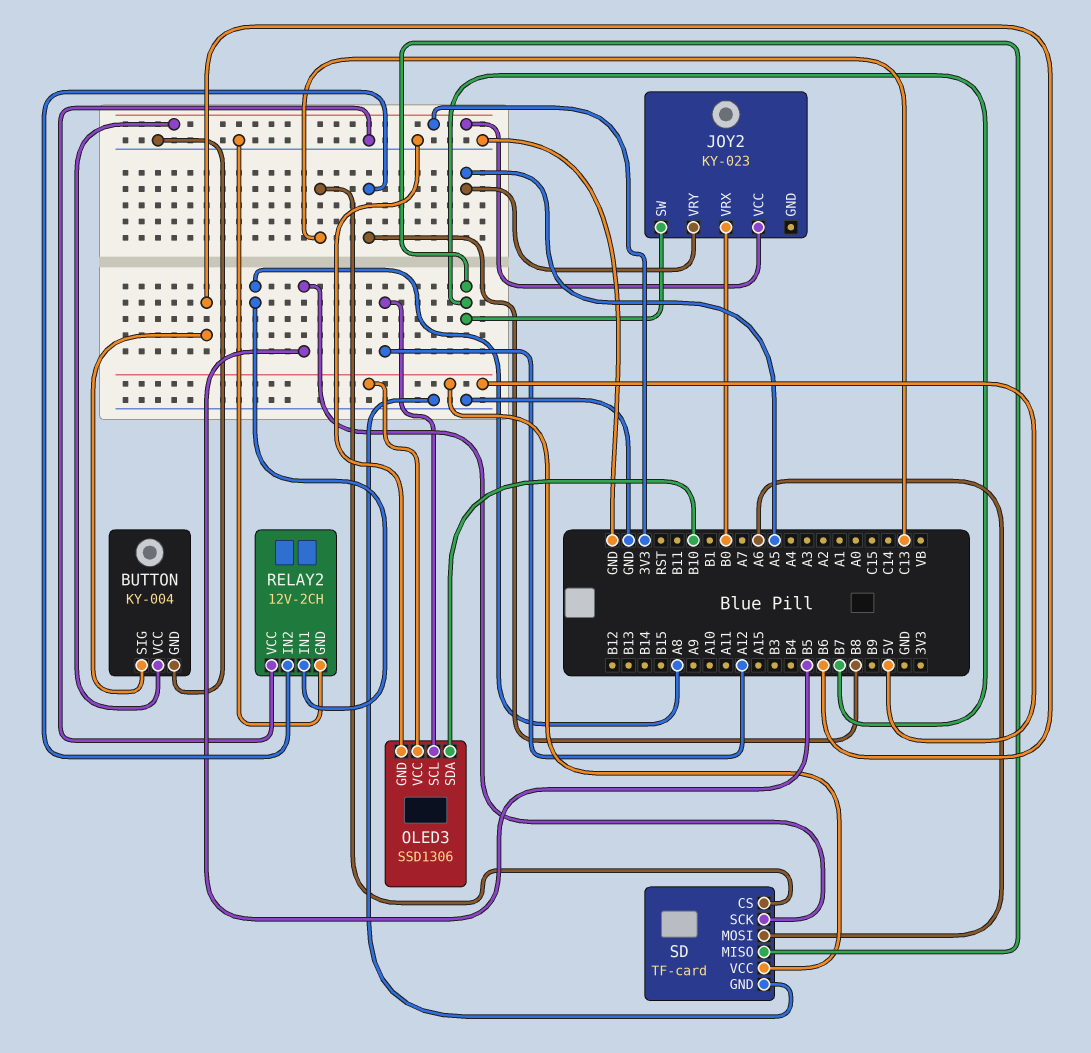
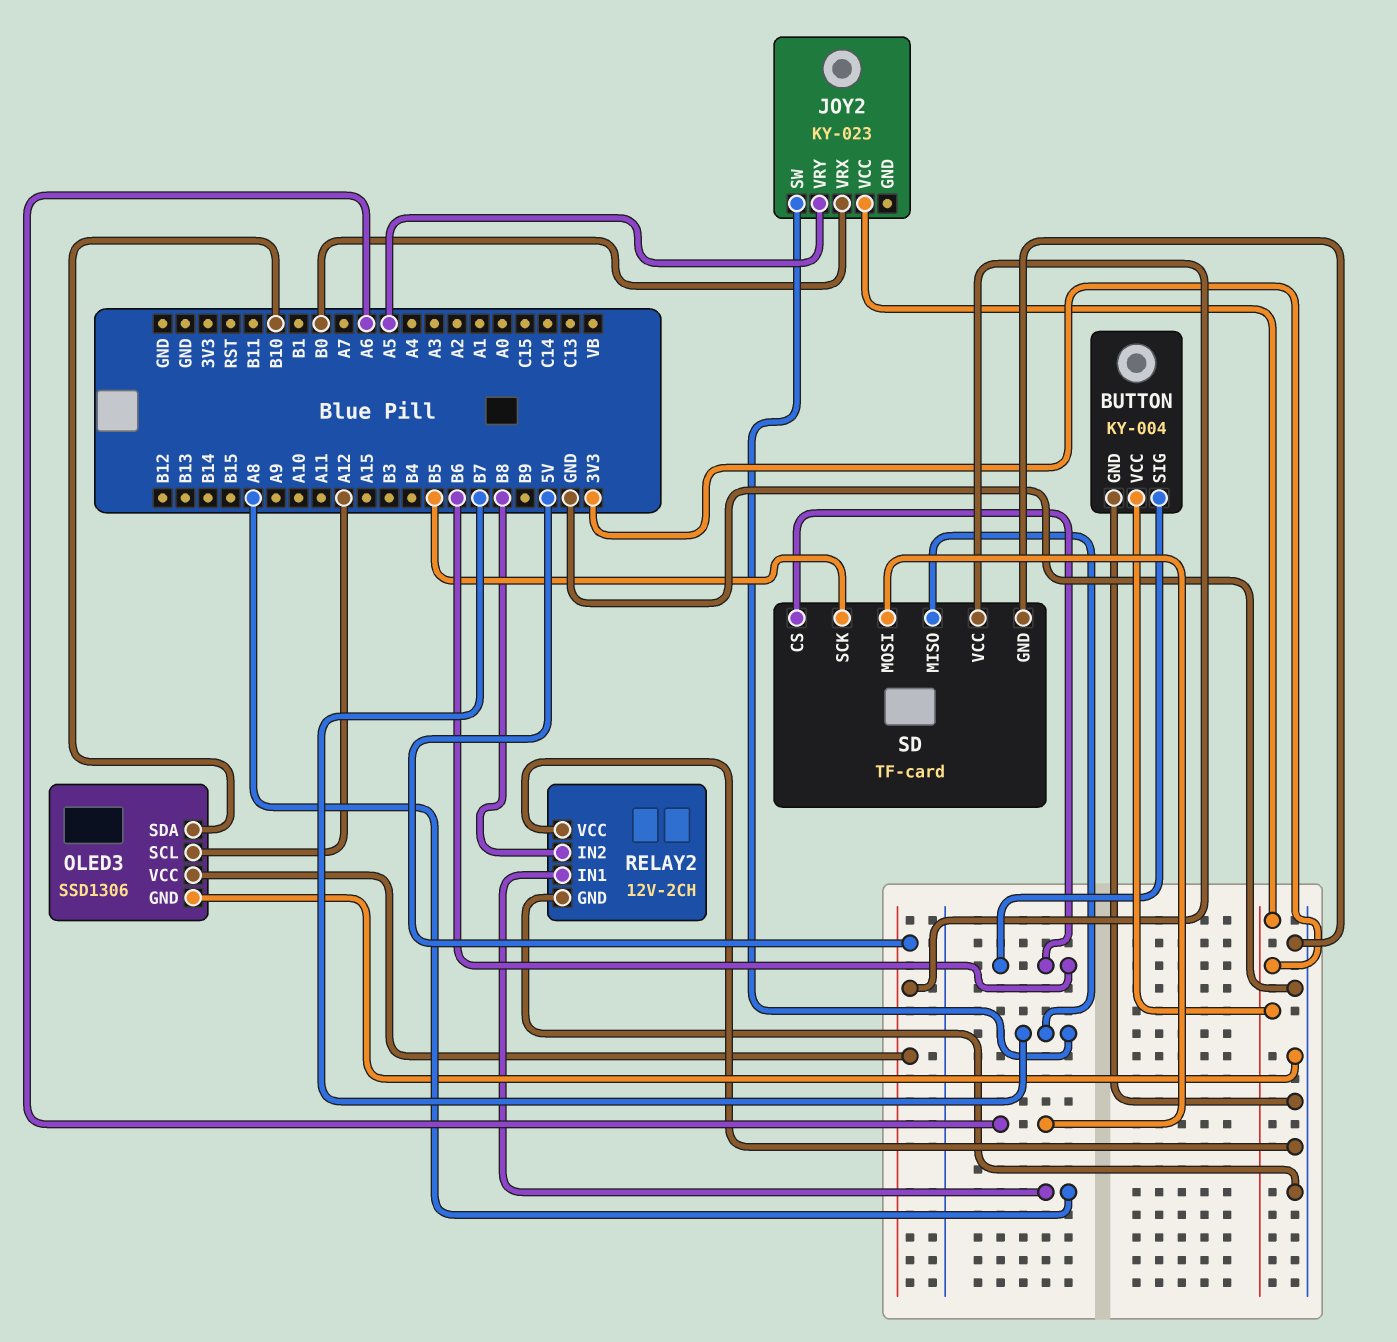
SD pin CS: C13 -> B6

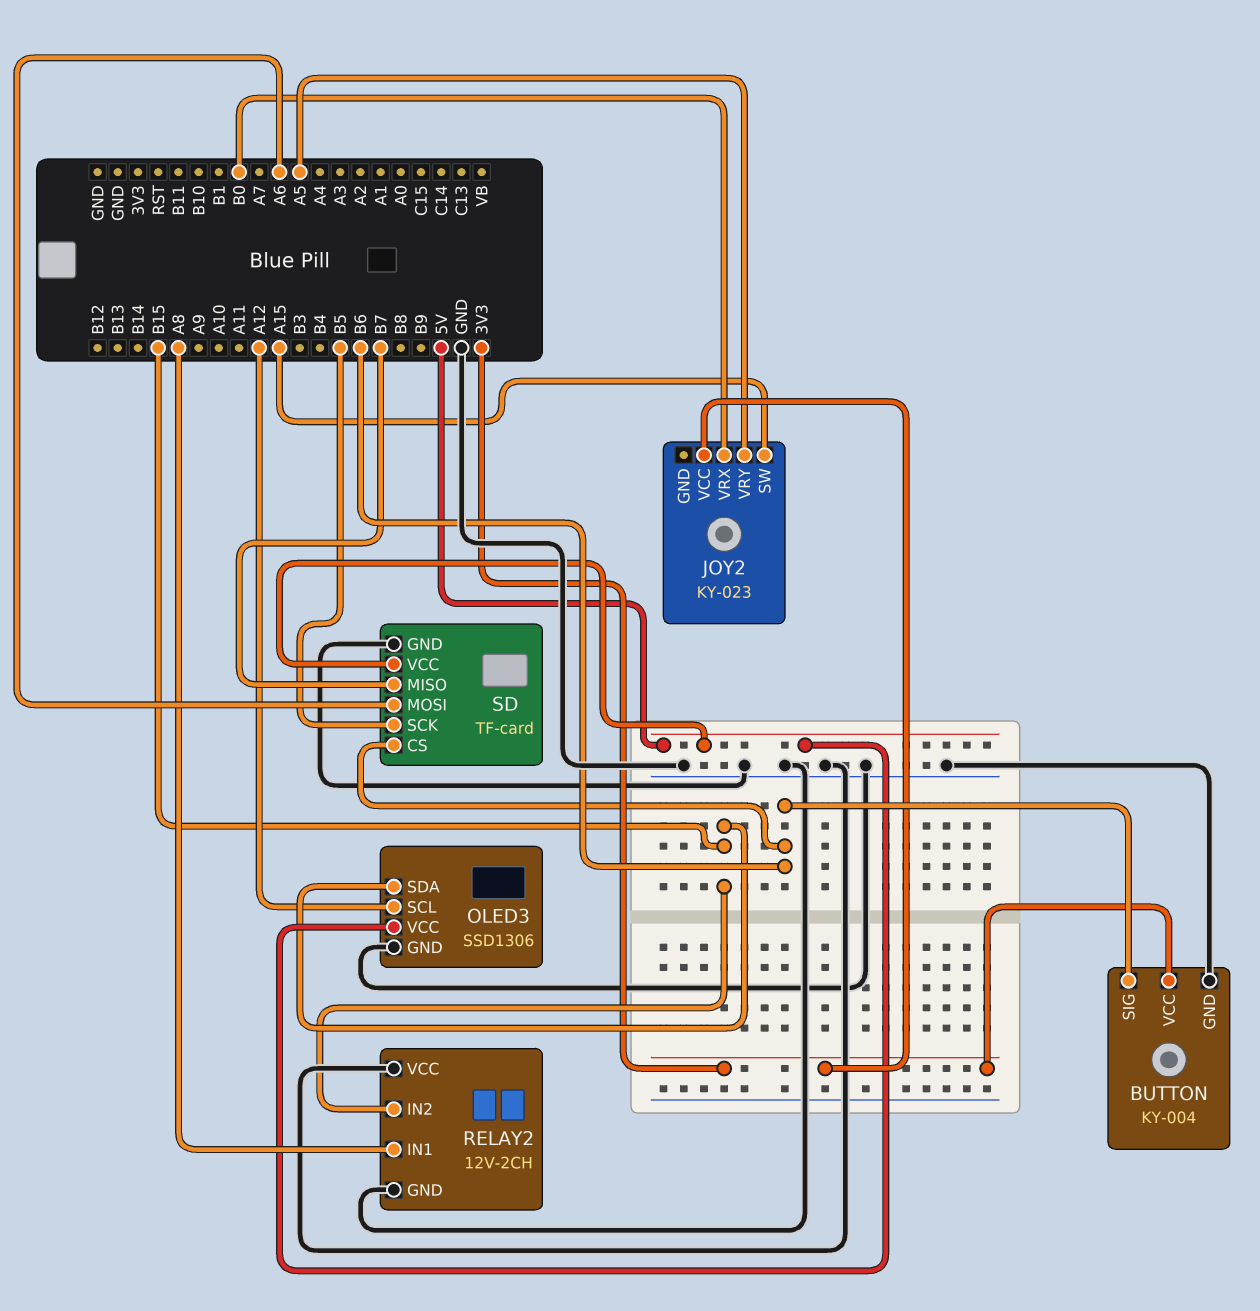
JOY2 pin SW: B7 -> A15
OLED3 pin SDA: B10 -> B15
RELAY2 pin IN2: B8 -> B15

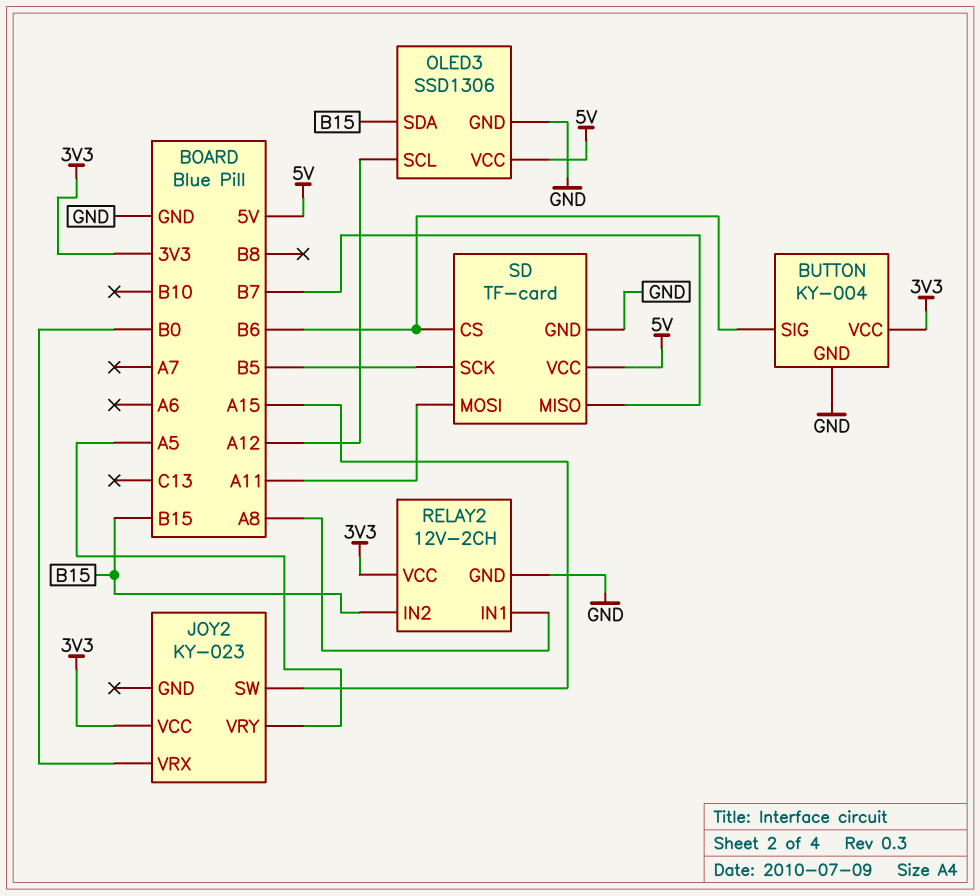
RELAY2 pin VCC: GND -> 3V3
SD pin MOSI: A6 -> A11

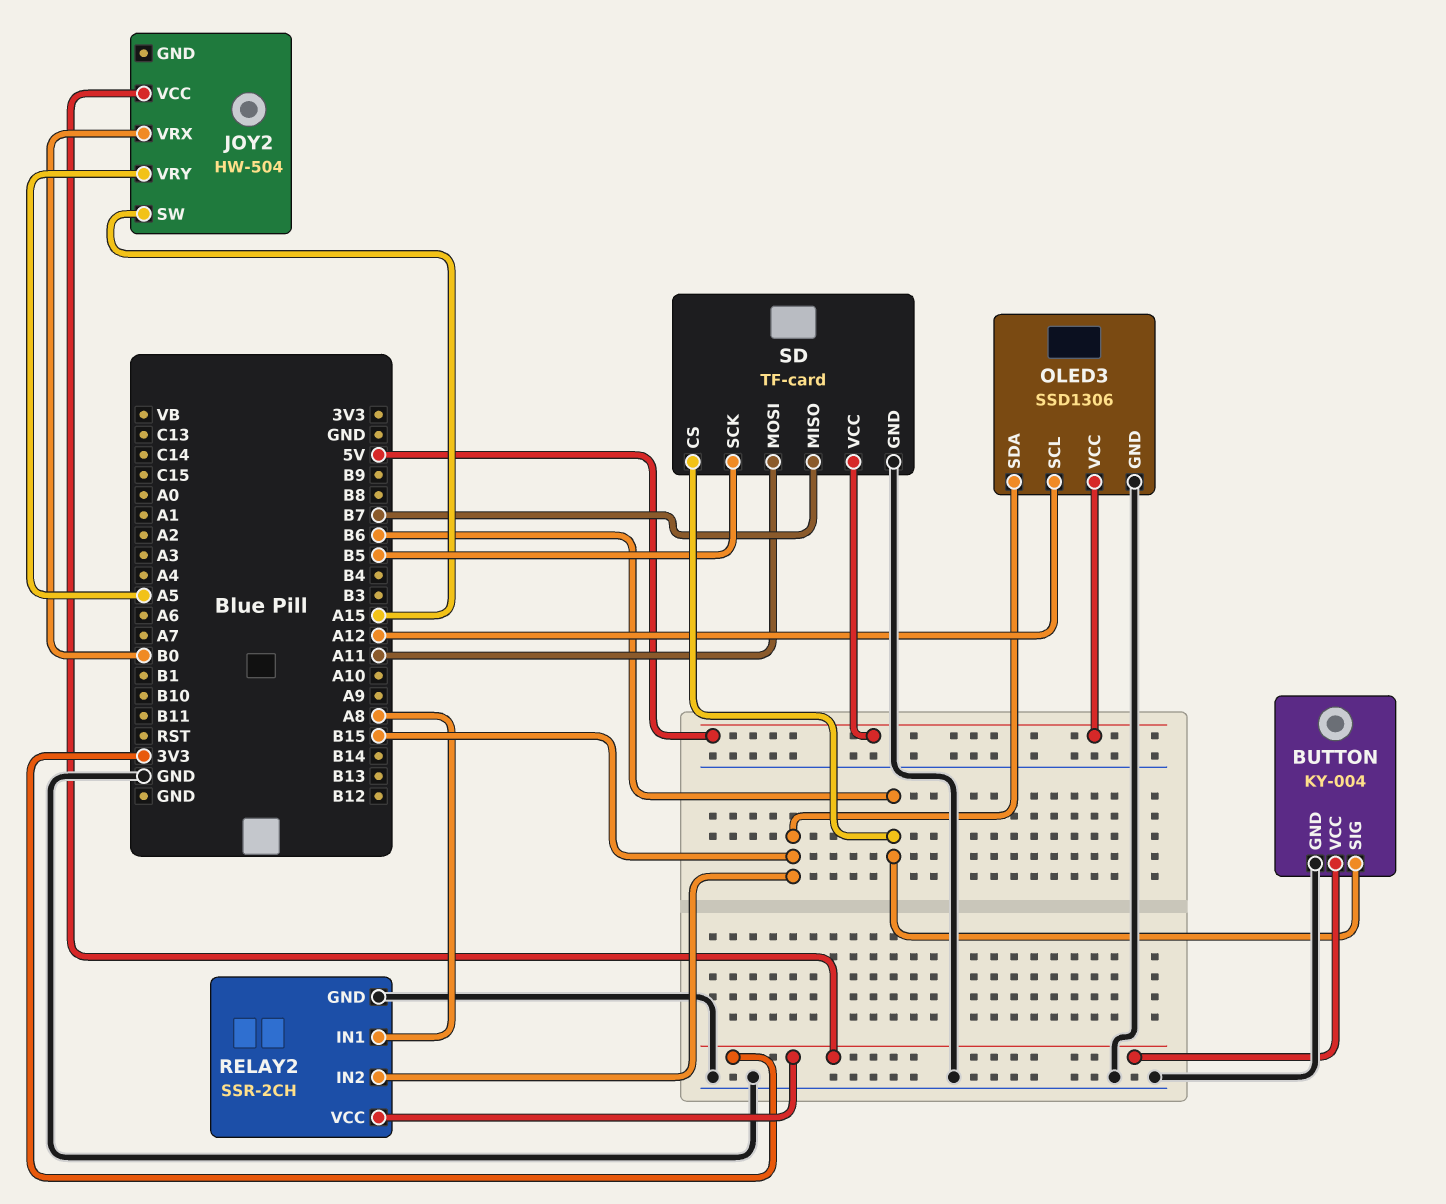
JOY2: KY-023 -> HW-504
RELAY2: 12V-2CH -> SSR-2CH

